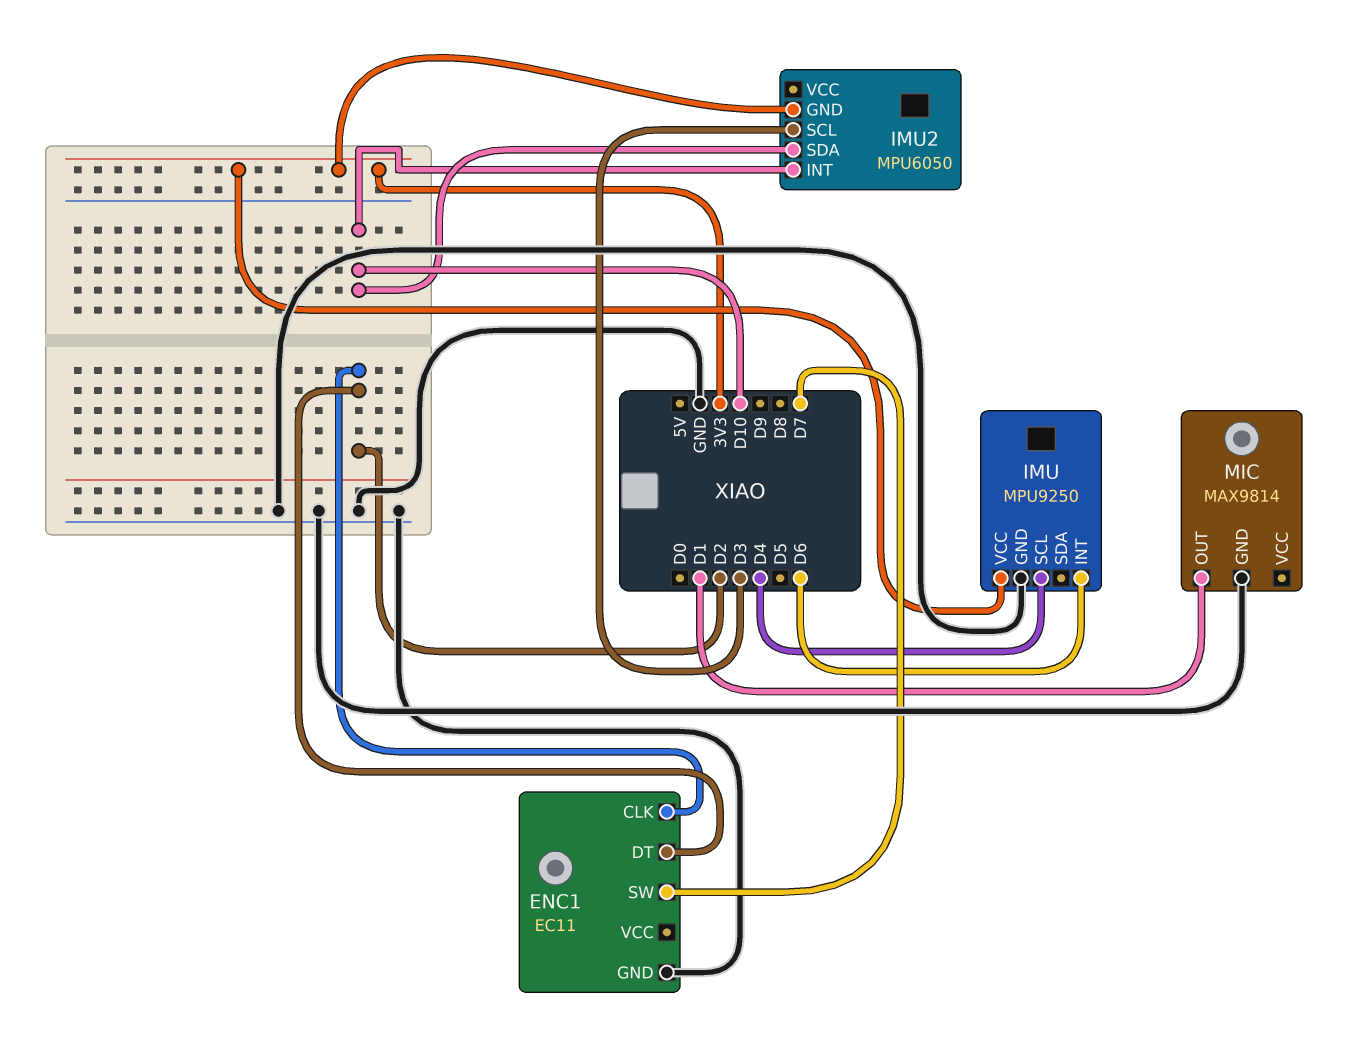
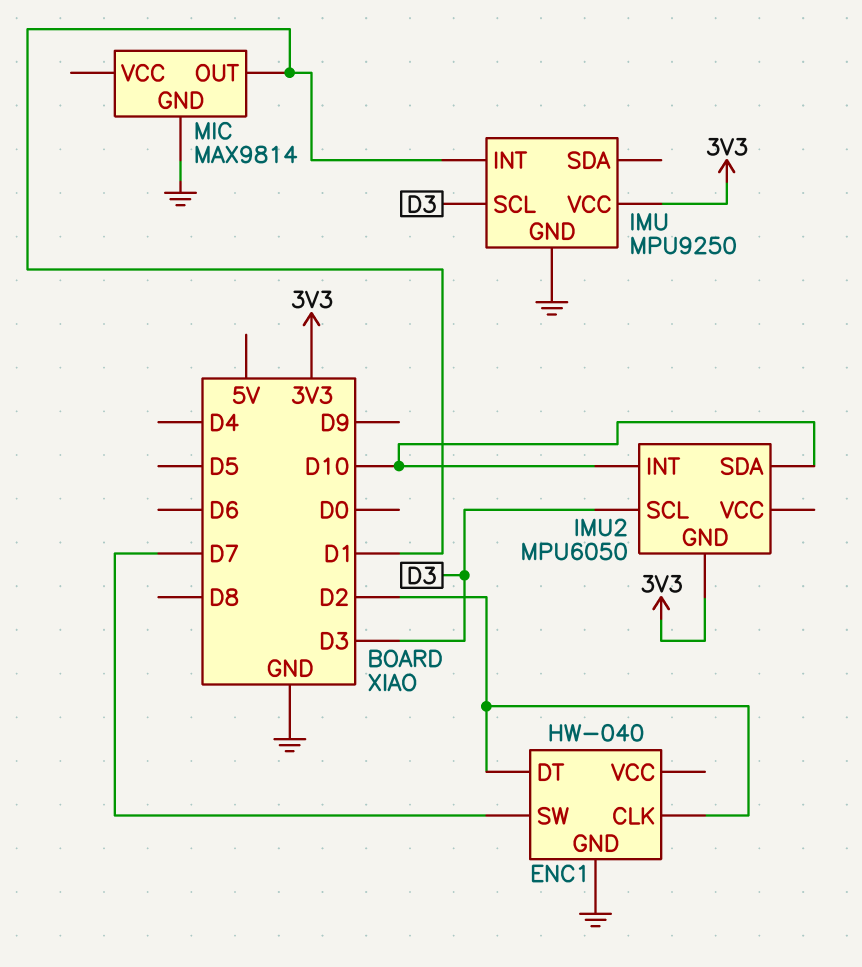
ENC1: EC11 -> HW-040
IMU pin INT: D6 -> D1
IMU pin SCL: D4 -> D3

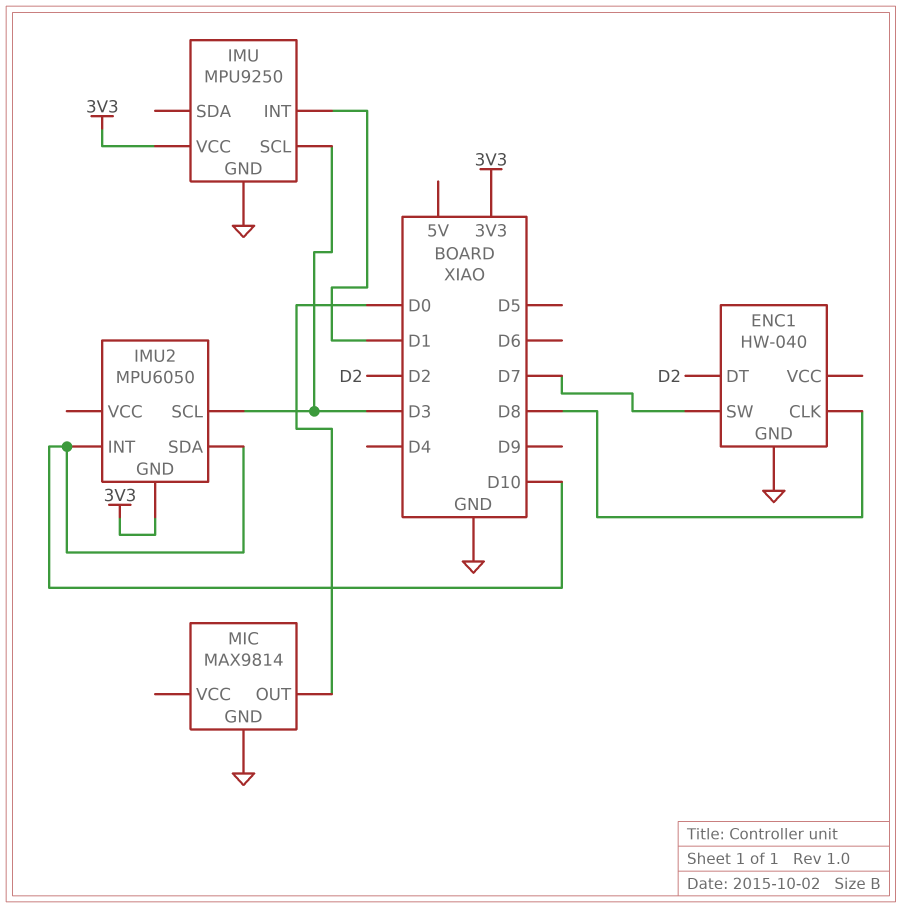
ENC1 pin CLK: D2 -> D8
MIC pin OUT: D1 -> D0

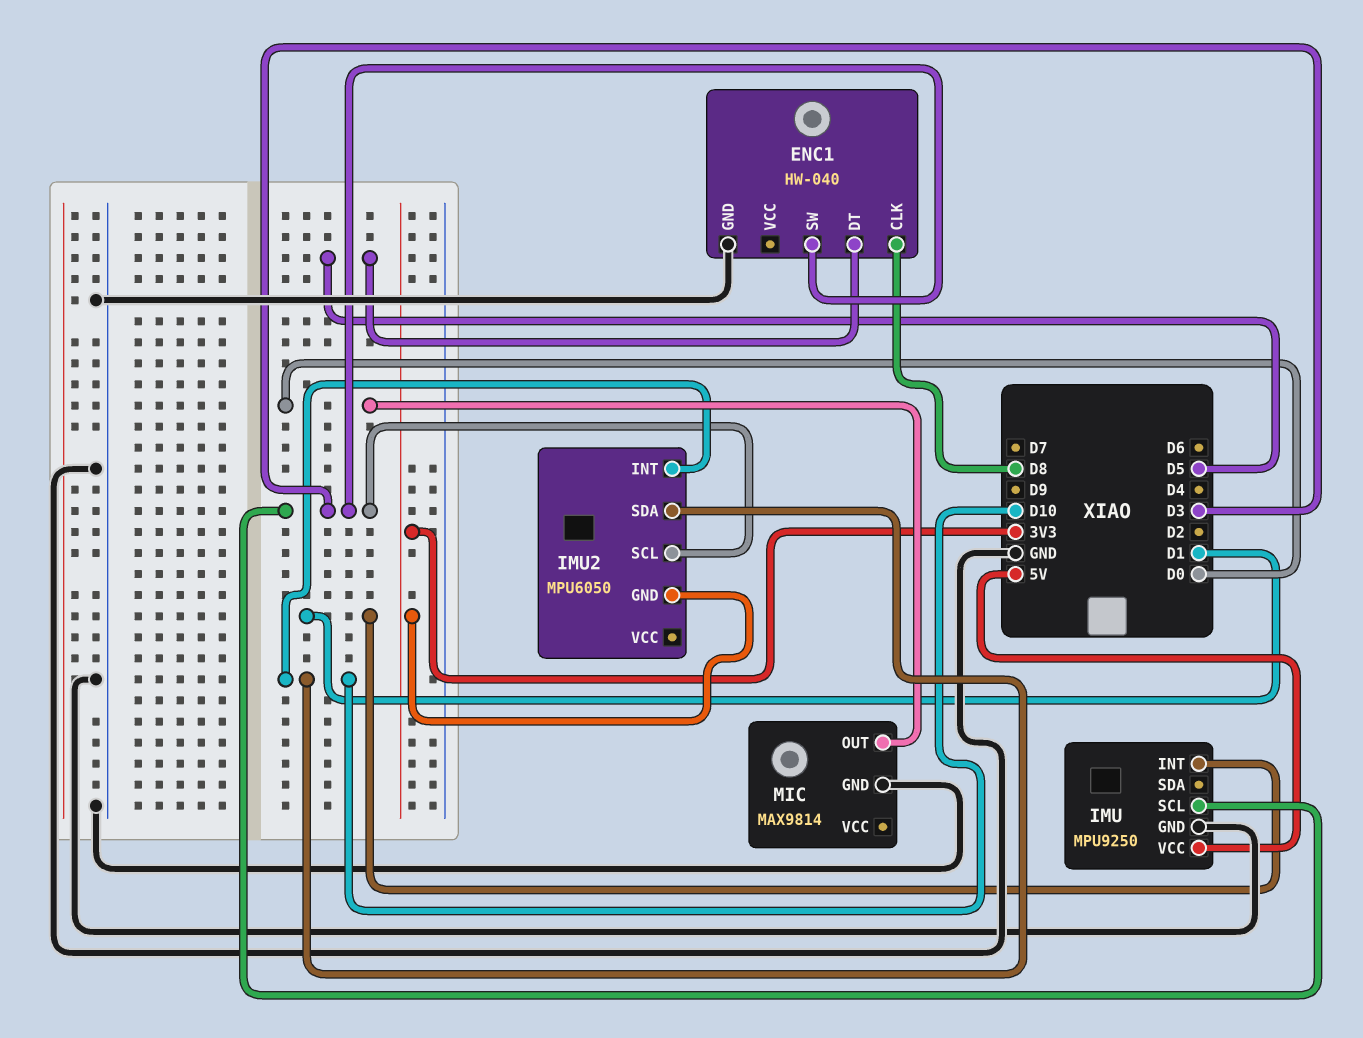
ENC1 pin DT: D2 -> D5
ENC1 pin SW: D7 -> D3
IMU pin VCC: 3V3 -> 5V

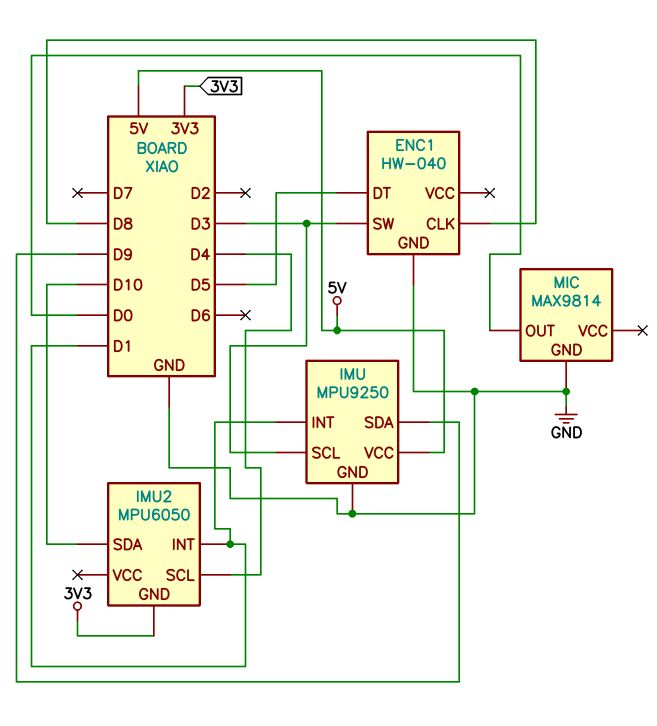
IMU pin SDA: none -> D9
IMU2 pin INT: D10 -> D1
IMU2 pin SCL: D3 -> D4

